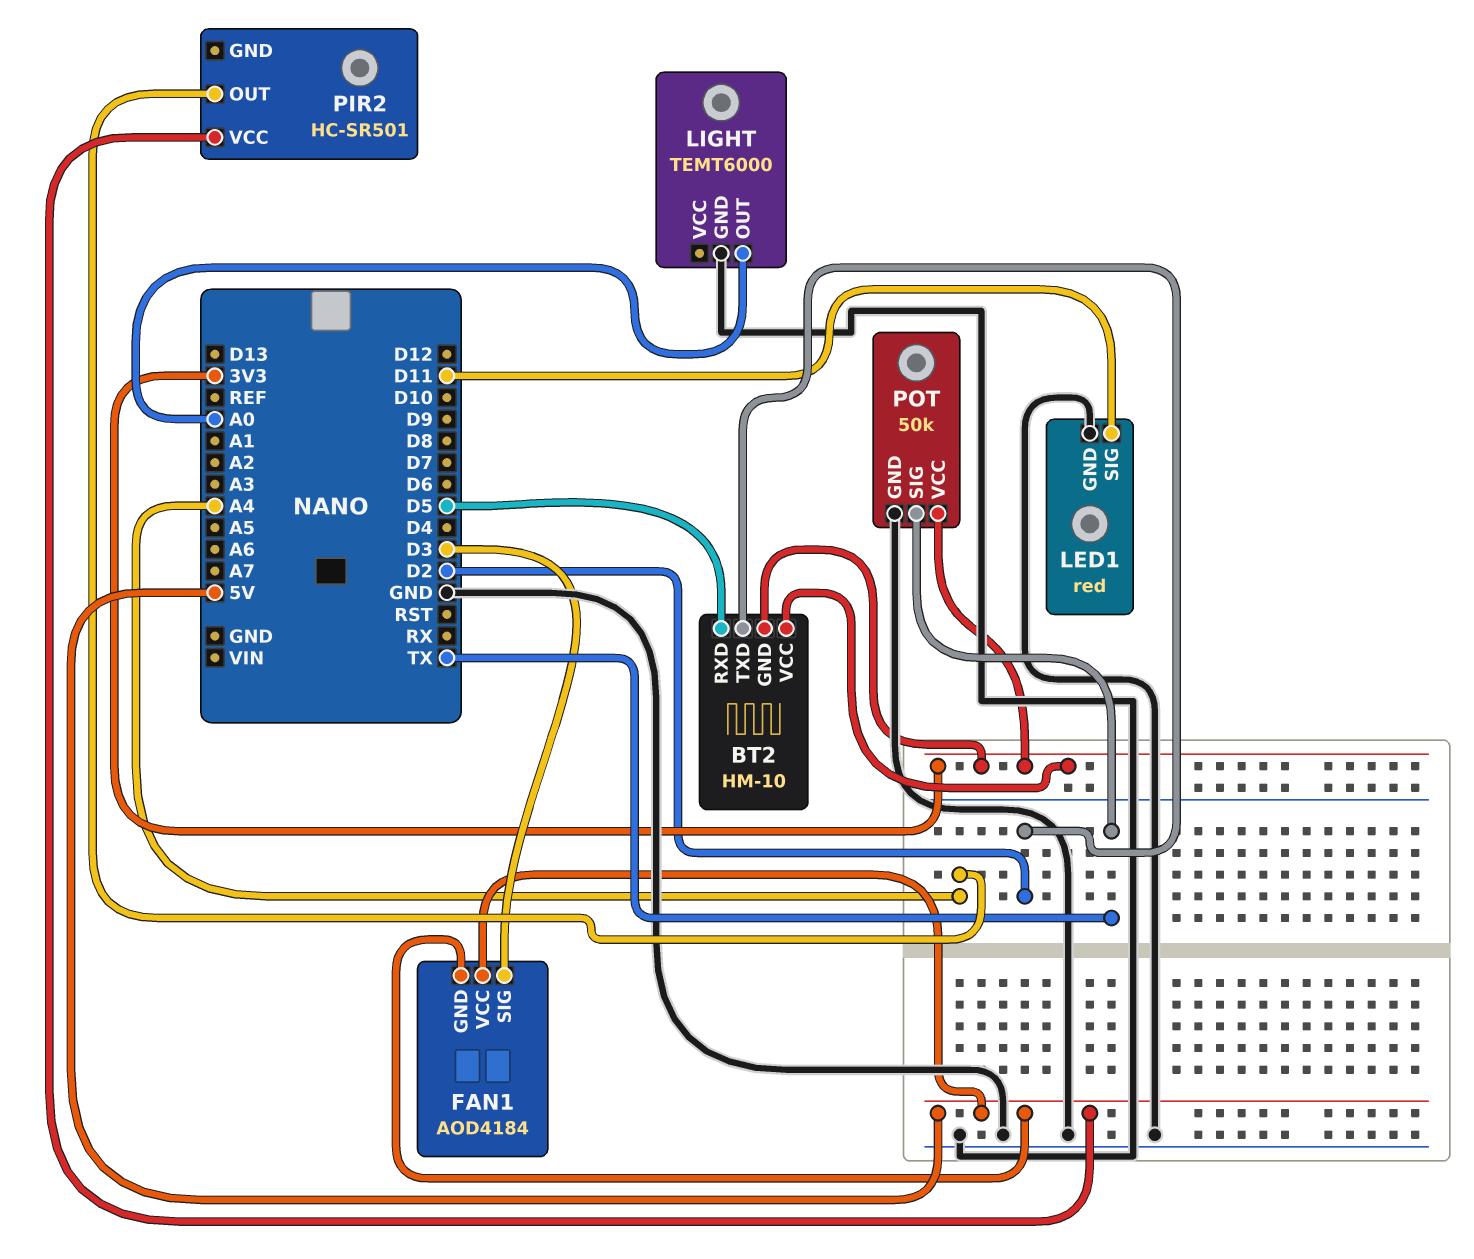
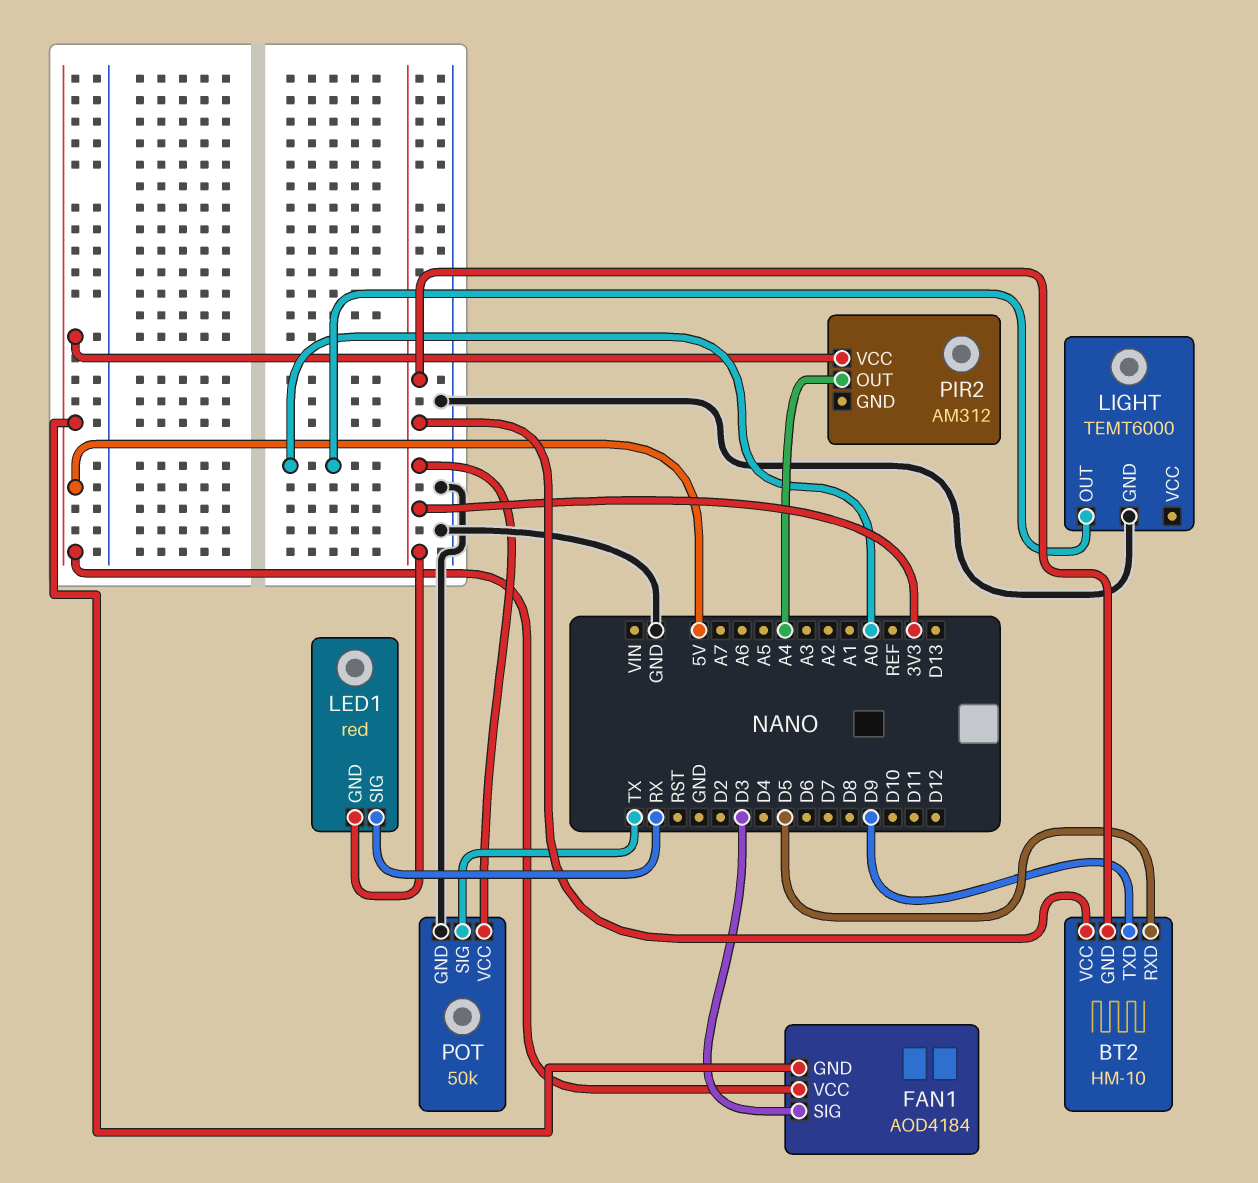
BT2 pin TXD: D2 -> D9
LED1 pin GND: GND -> 3V3
LED1 pin SIG: D11 -> RX
PIR2: HC-SR501 -> AM312

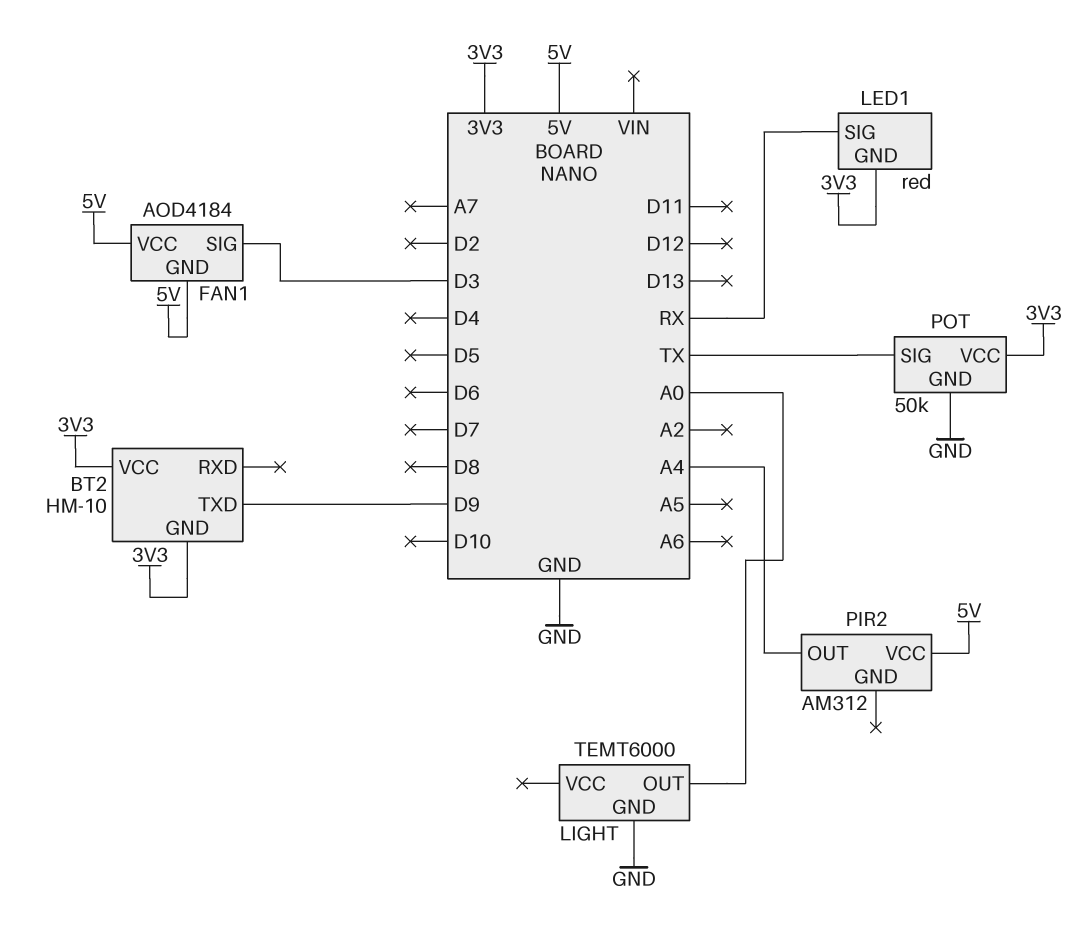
BT2 pin RXD: D5 -> none

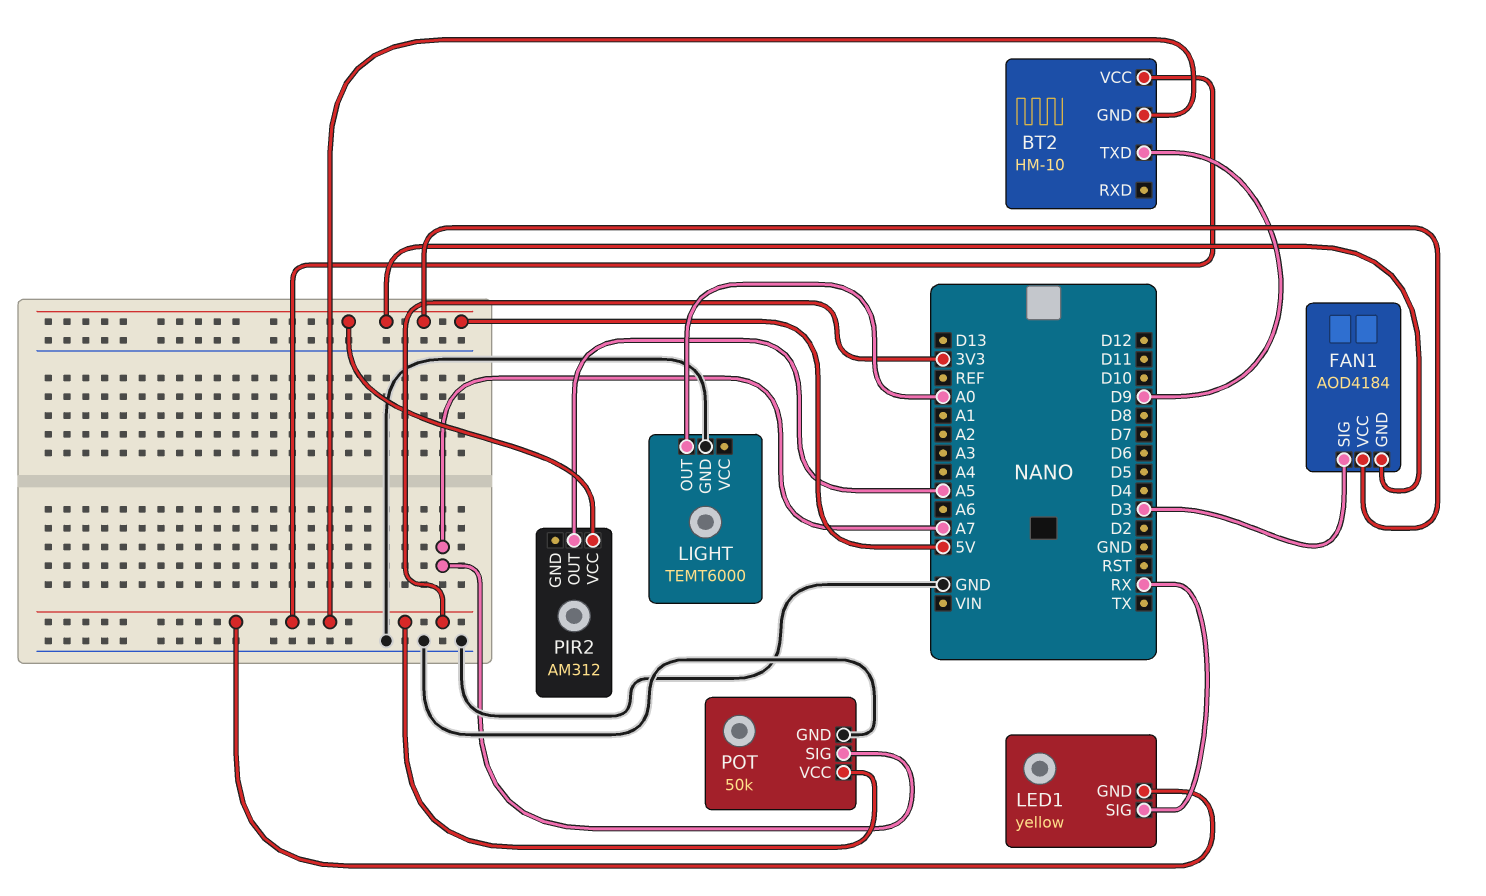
LED1: red -> yellow
PIR2 pin OUT: A4 -> A5
POT pin SIG: TX -> A7

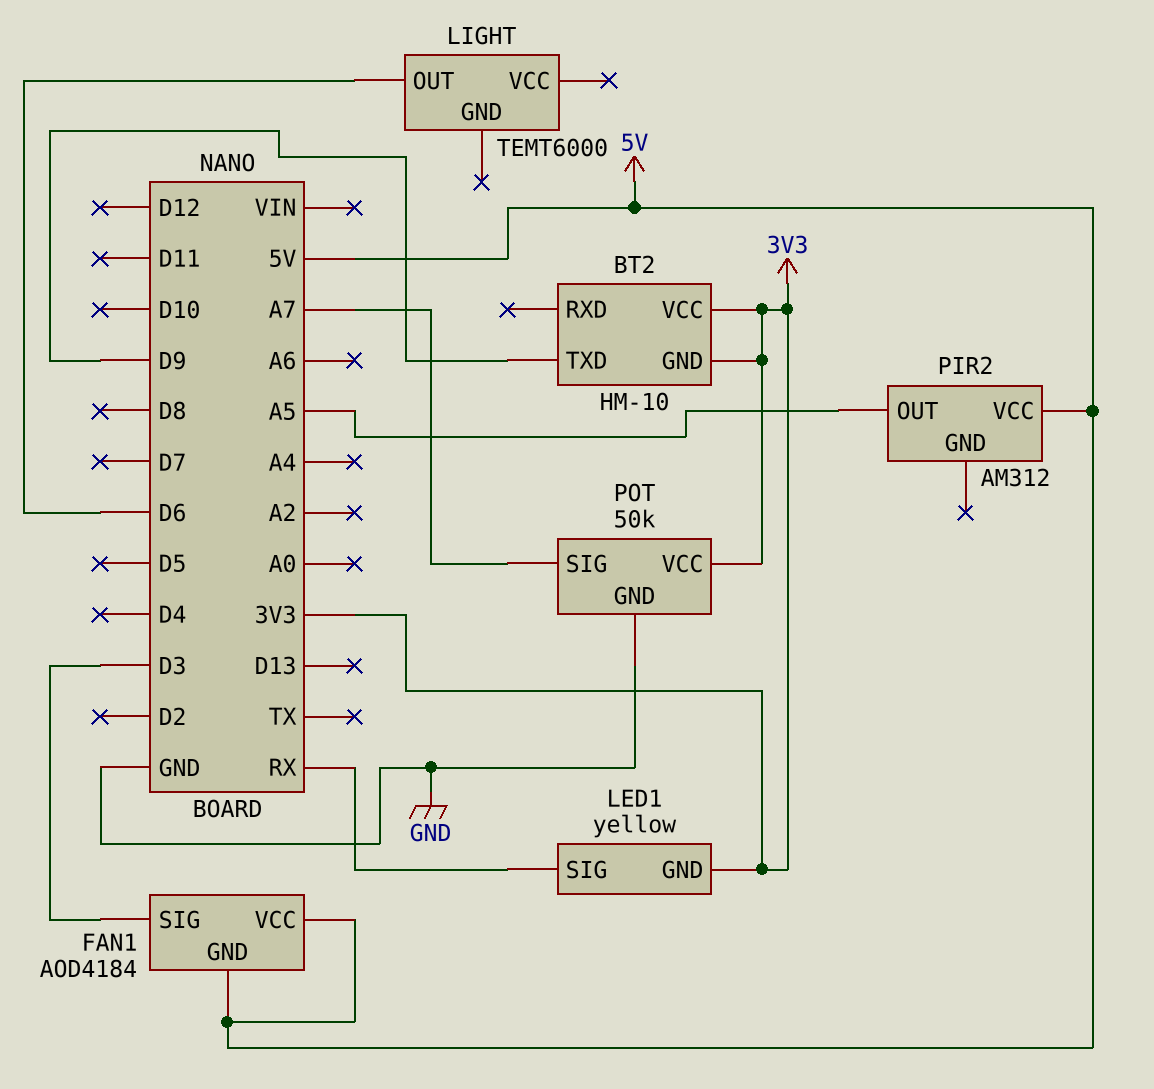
LIGHT pin GND: GND -> none
LIGHT pin OUT: A0 -> D6

